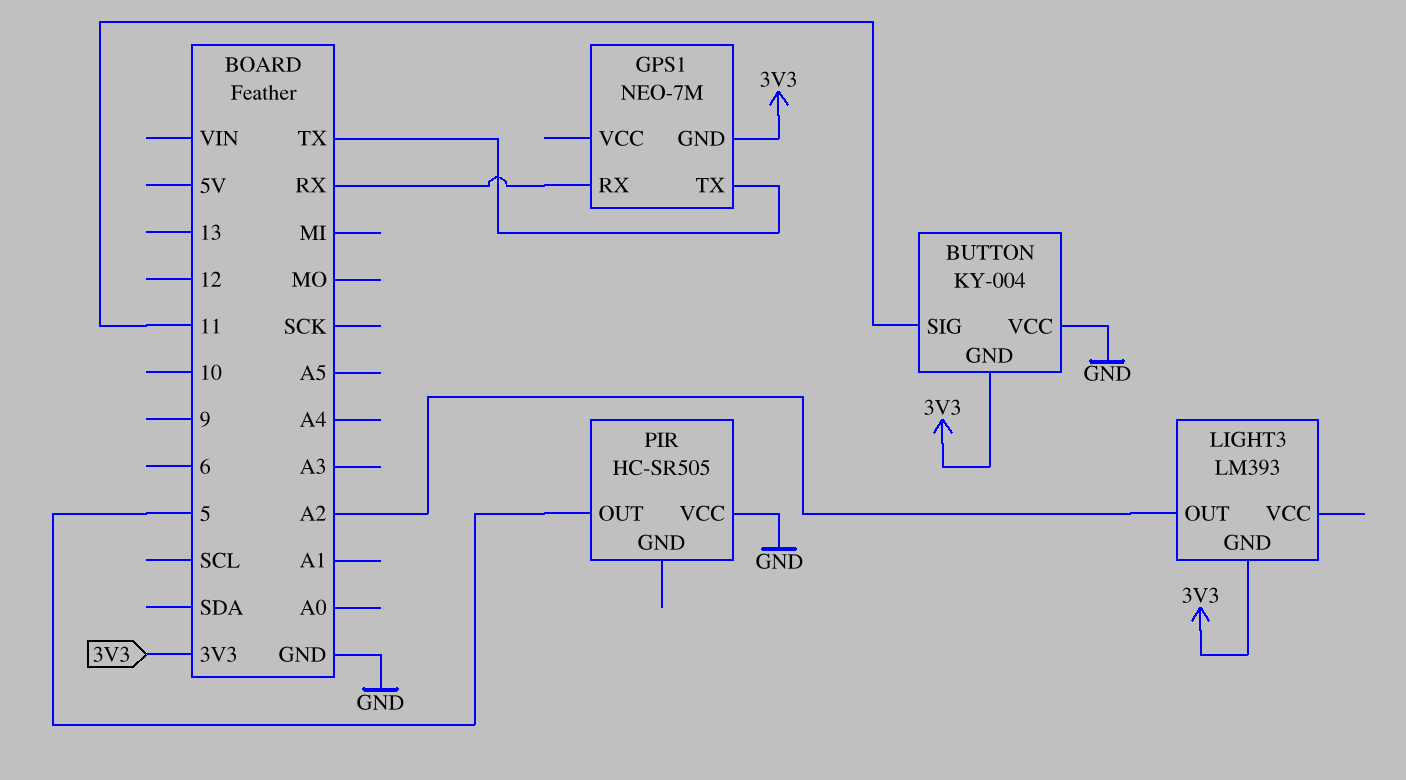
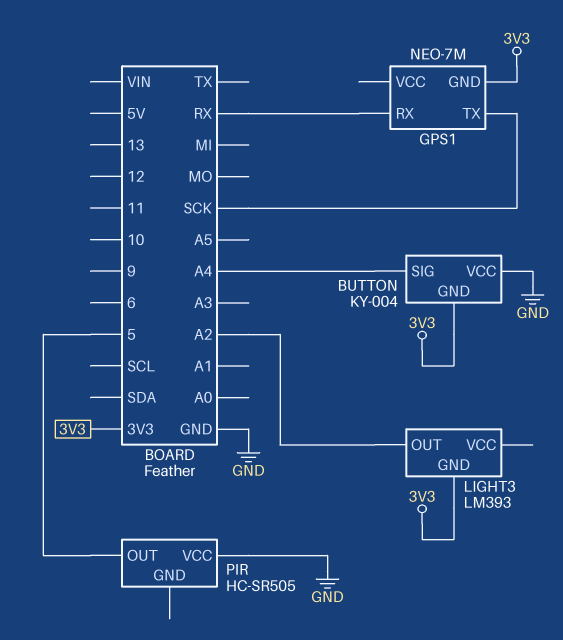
BUTTON pin SIG: 11 -> A4
GPS1 pin TX: TX -> SCK

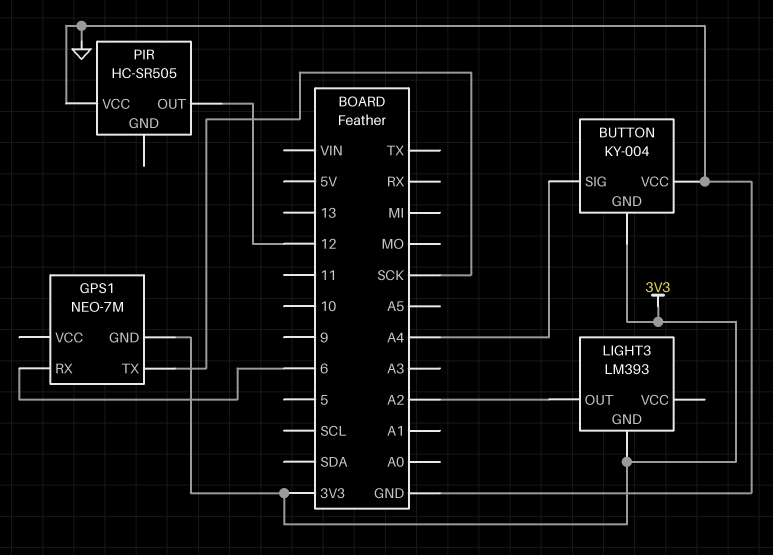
GPS1 pin RX: RX -> 6
PIR pin OUT: 5 -> 12

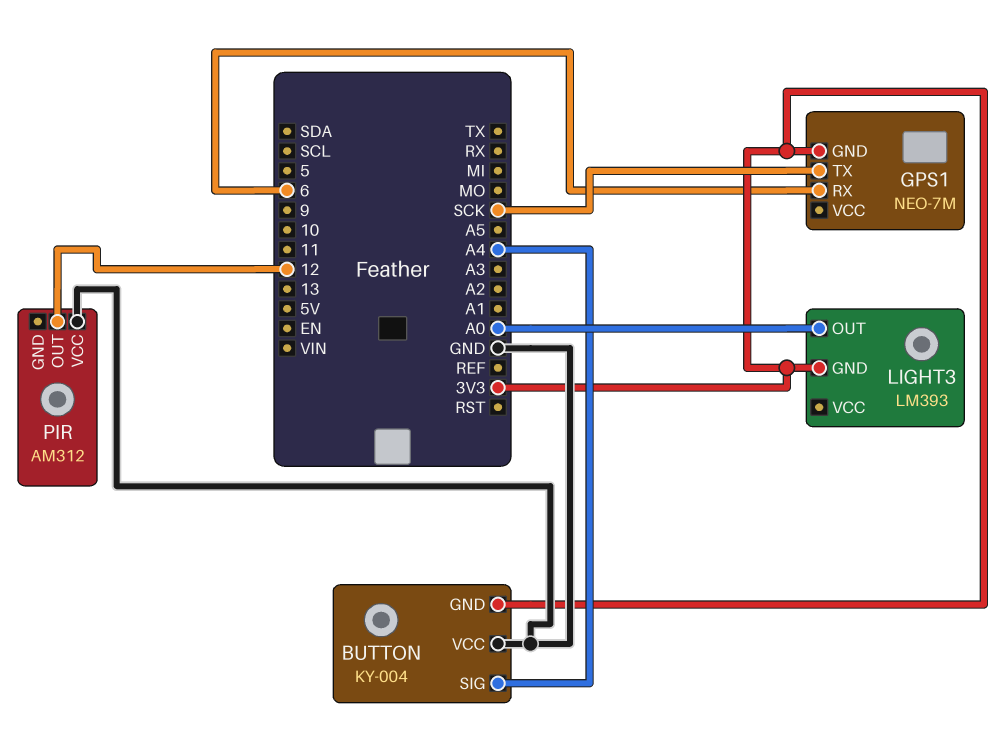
LIGHT3 pin OUT: A2 -> A0
PIR: HC-SR505 -> AM312

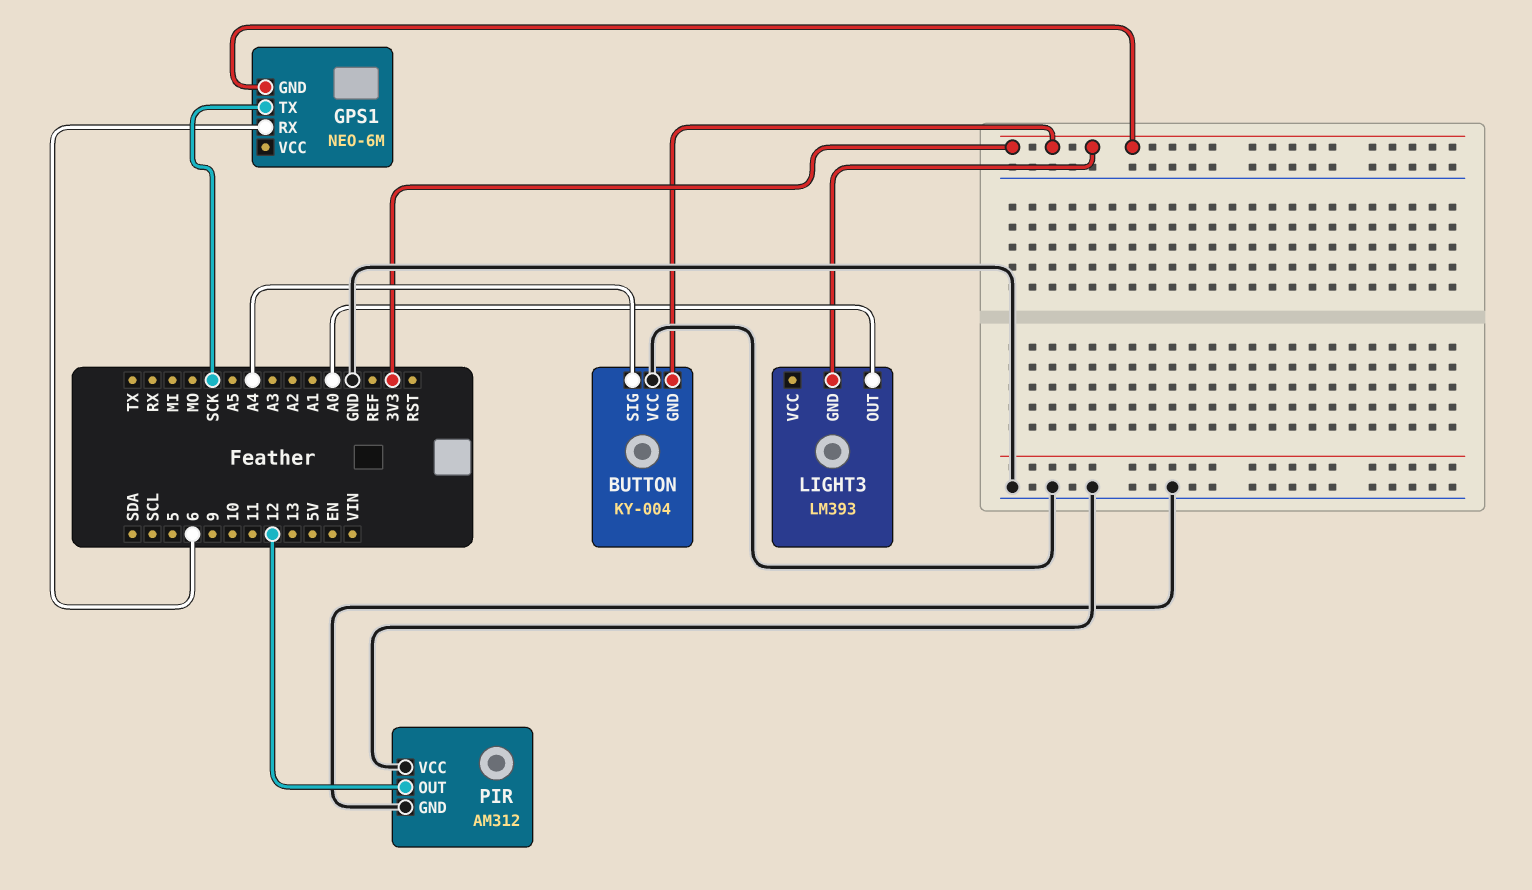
GPS1: NEO-7M -> NEO-6M
PIR pin GND: none -> GND

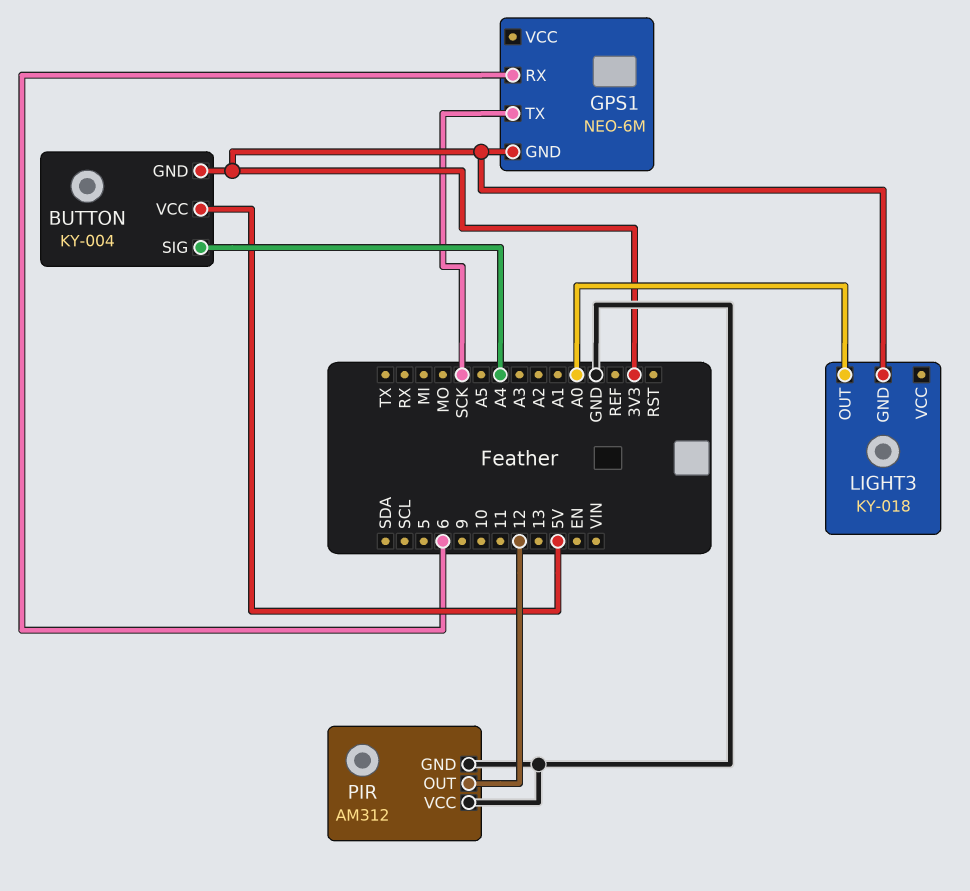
BUTTON pin VCC: GND -> 5V
LIGHT3: LM393 -> KY-018

